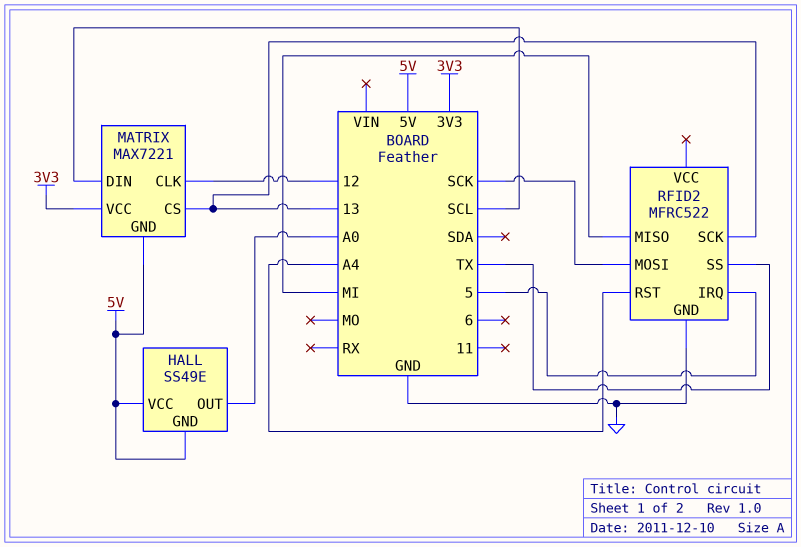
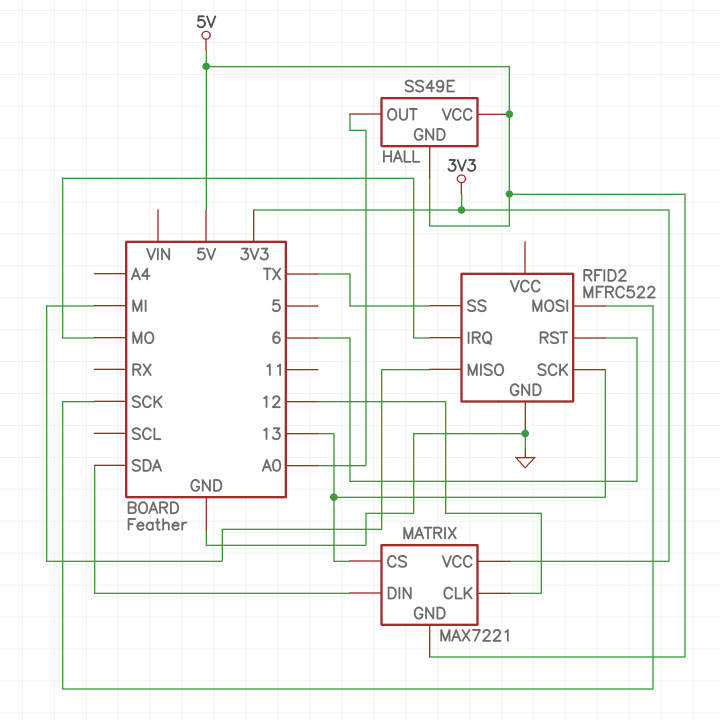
MATRIX pin DIN: SCL -> SDA
RFID2 pin IRQ: 5 -> MO
RFID2 pin RST: A4 -> 6

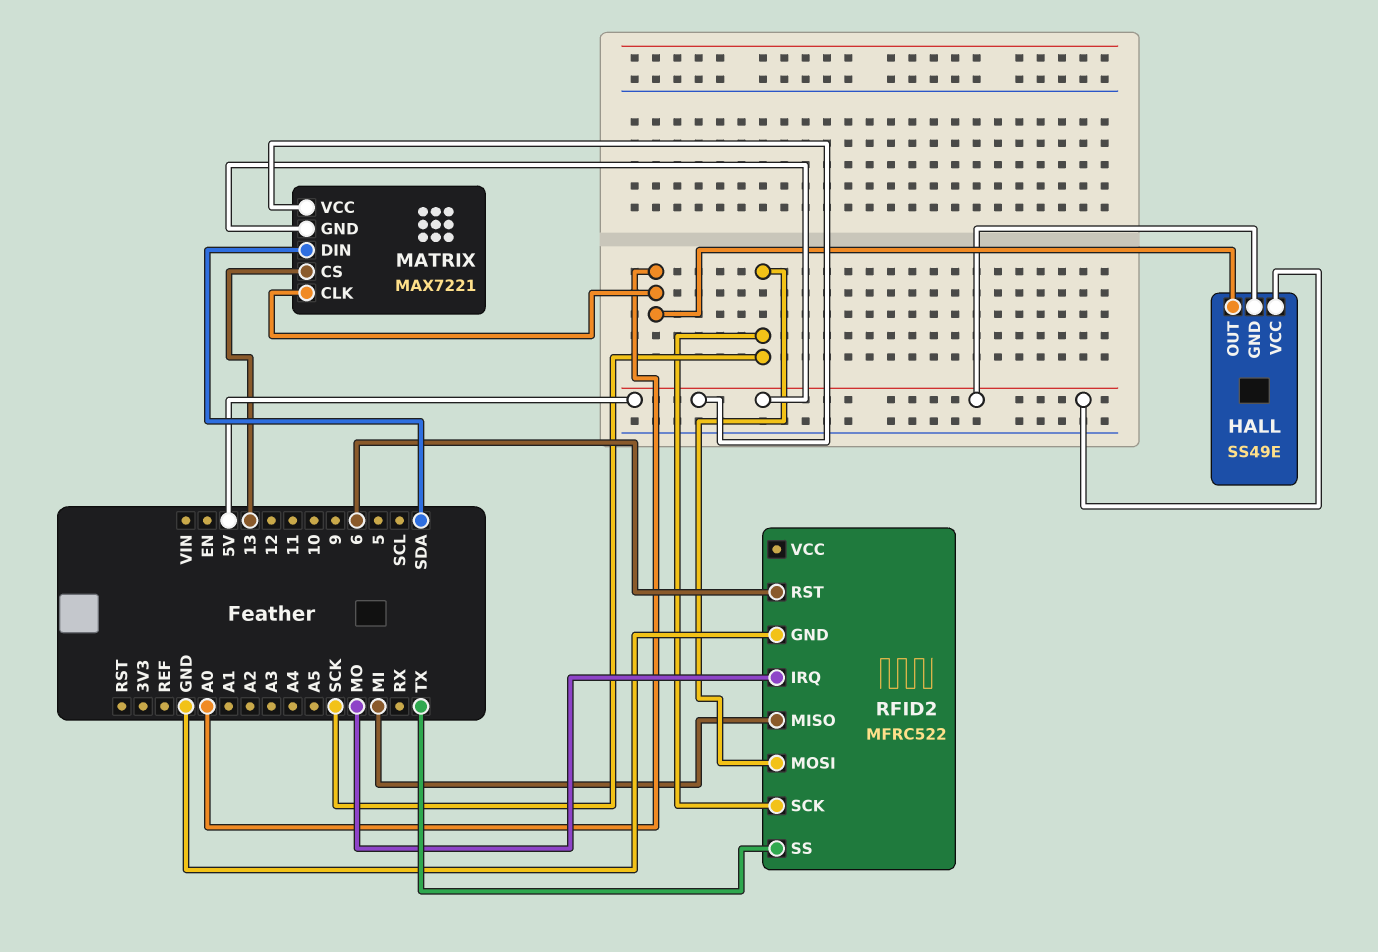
MATRIX pin CLK: 12 -> A0
MATRIX pin VCC: 3V3 -> 5V
RFID2 pin SCK: 13 -> SCK

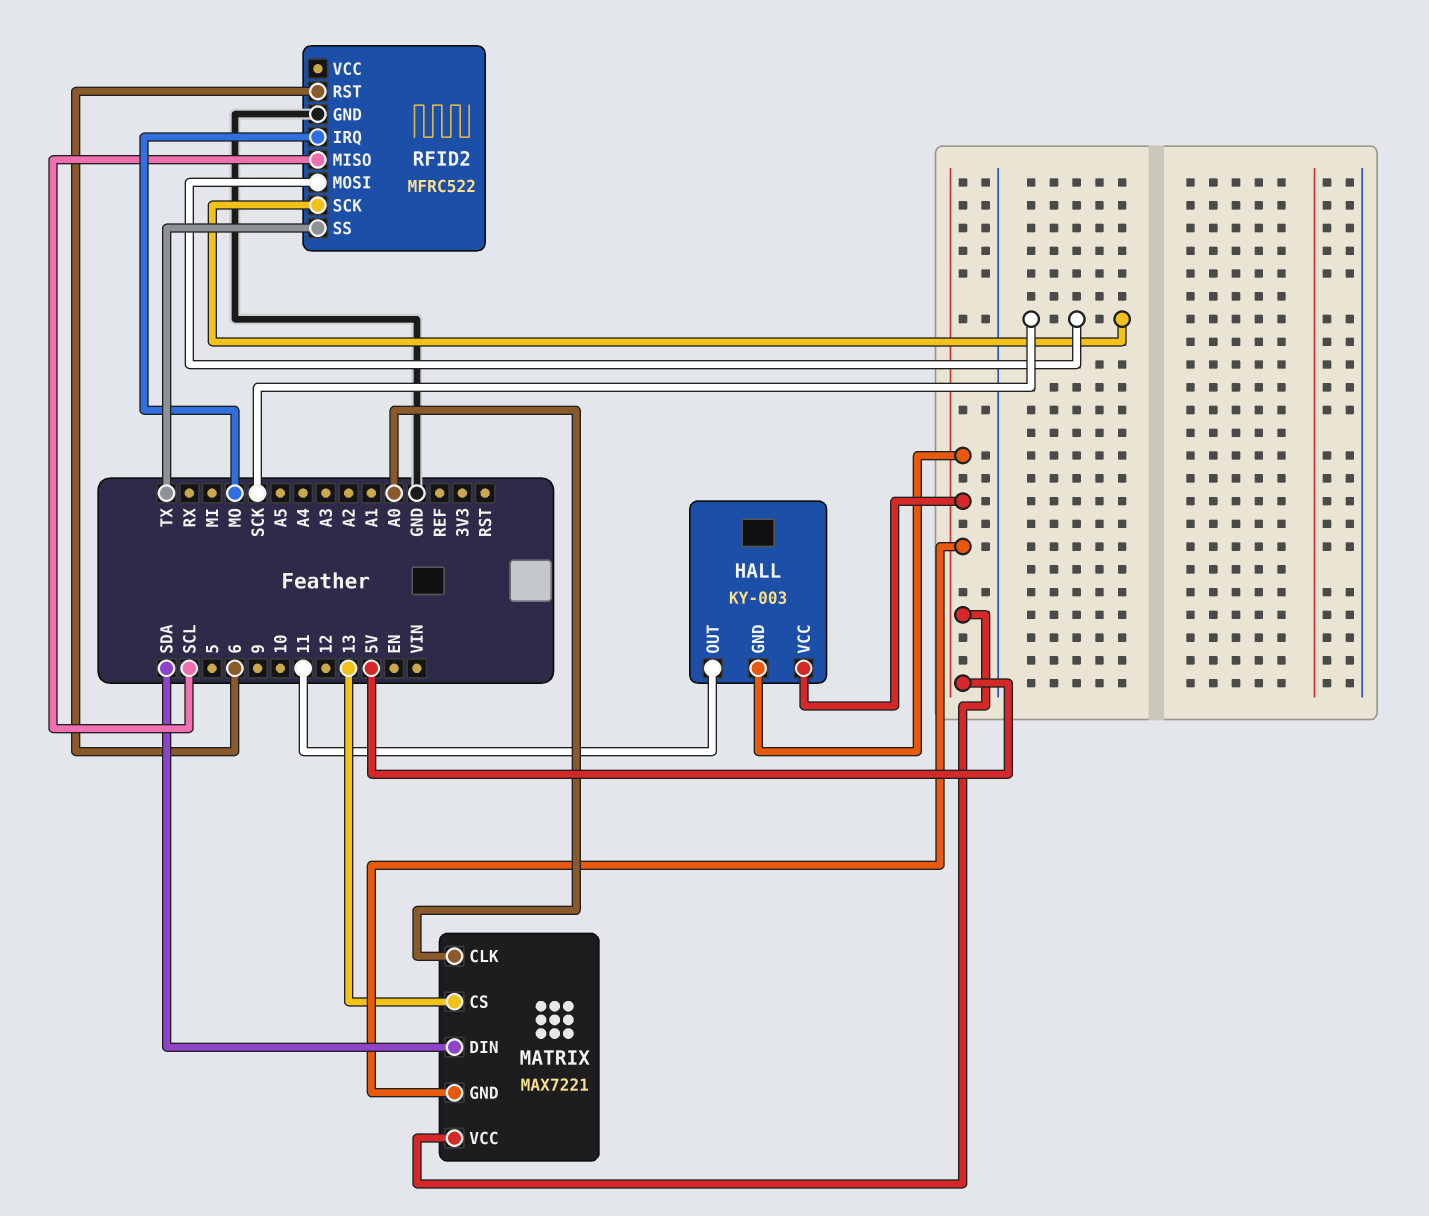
HALL: SS49E -> KY-003
HALL pin OUT: A0 -> 11
RFID2 pin MISO: MI -> SCL

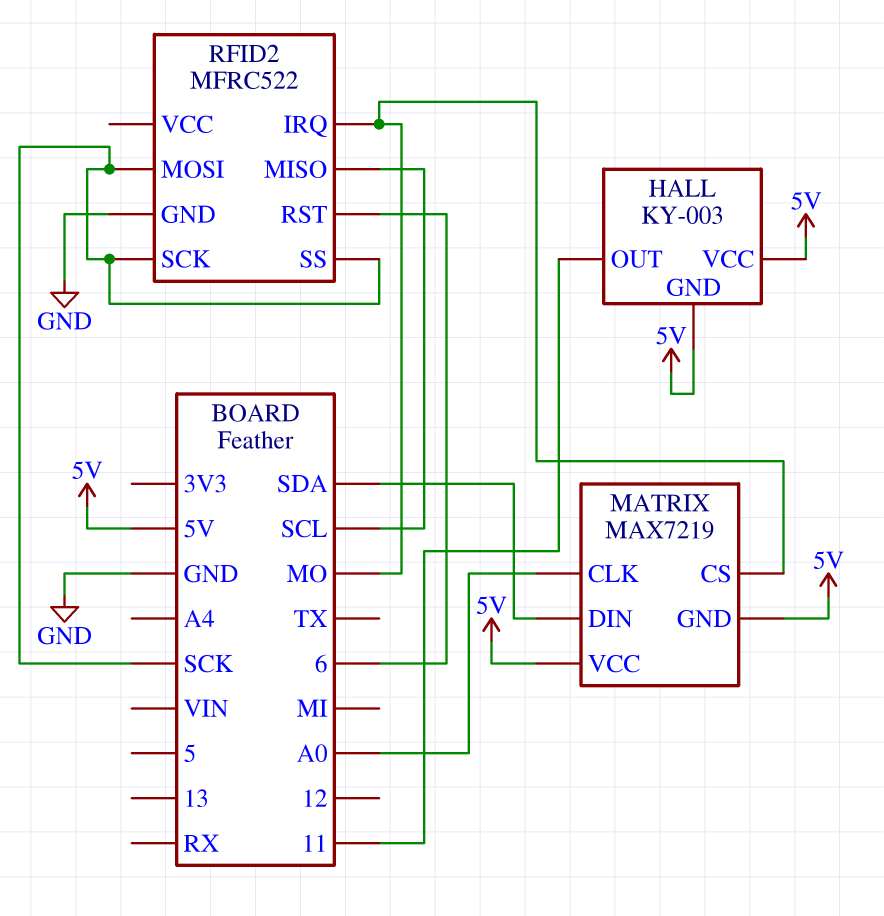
MATRIX: MAX7221 -> MAX7219
MATRIX pin CS: 13 -> MO
RFID2 pin SS: TX -> SCK

